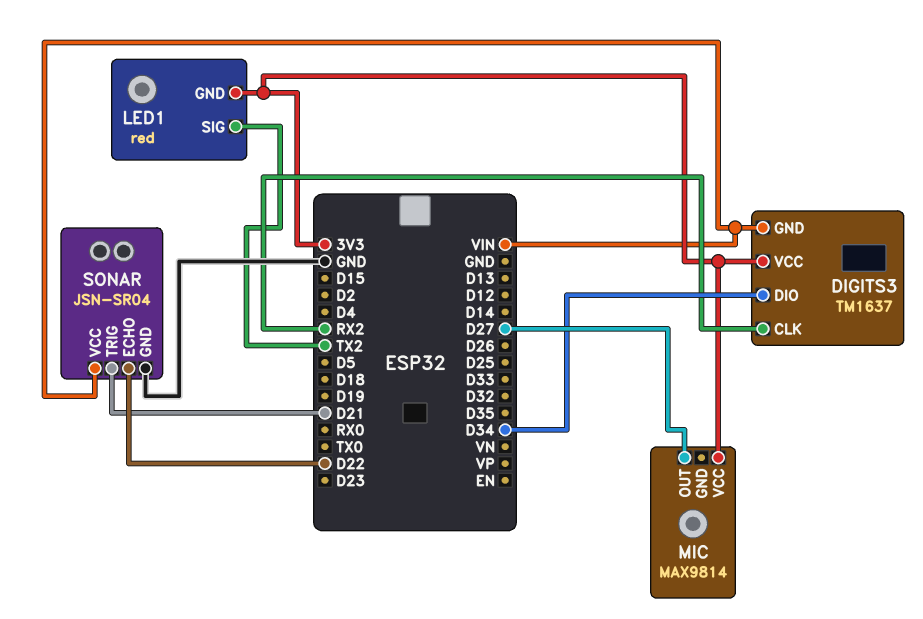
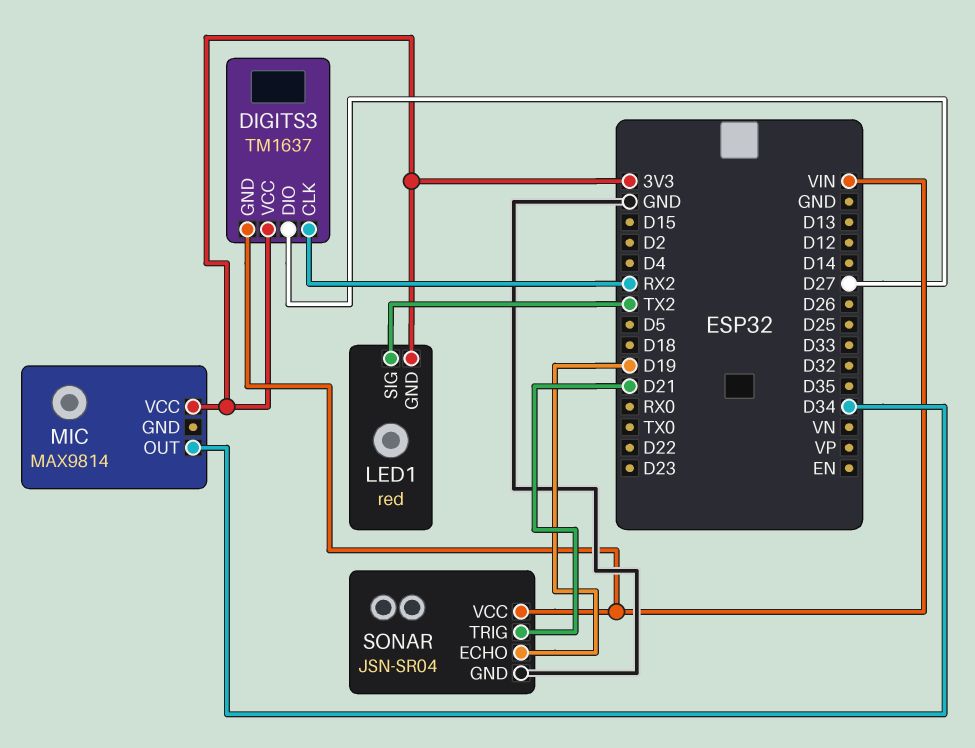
DIGITS3 pin DIO: D34 -> D27
MIC pin OUT: D27 -> D34
SONAR pin ECHO: D22 -> D19

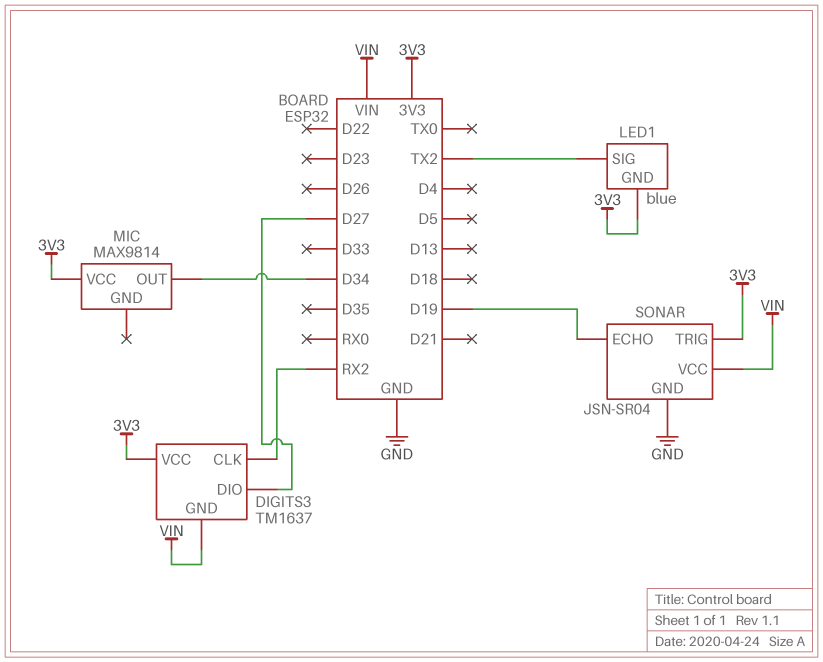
LED1: red -> blue
SONAR pin TRIG: D21 -> 3V3

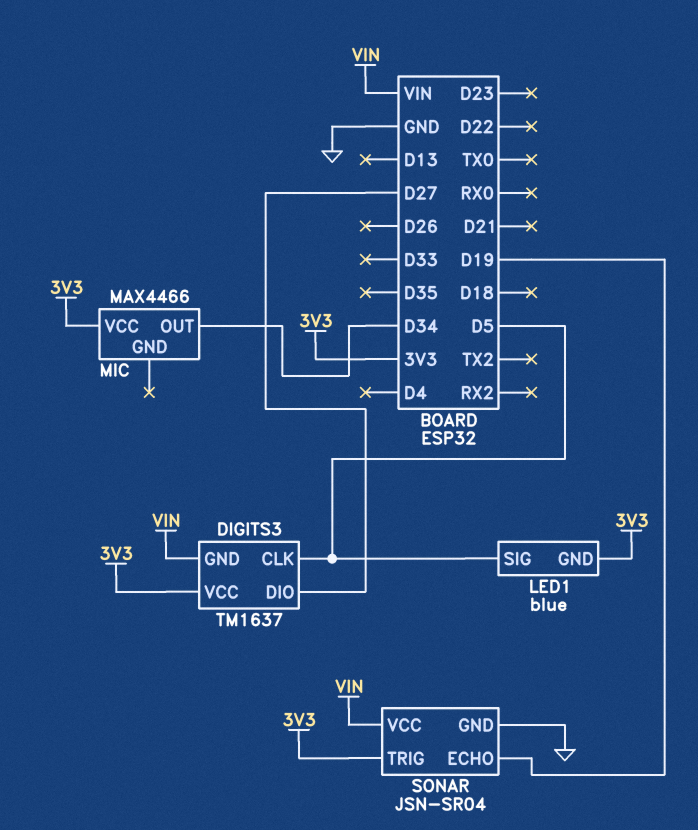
DIGITS3 pin CLK: RX2 -> D5
LED1 pin SIG: TX2 -> D5
MIC: MAX9814 -> MAX4466

